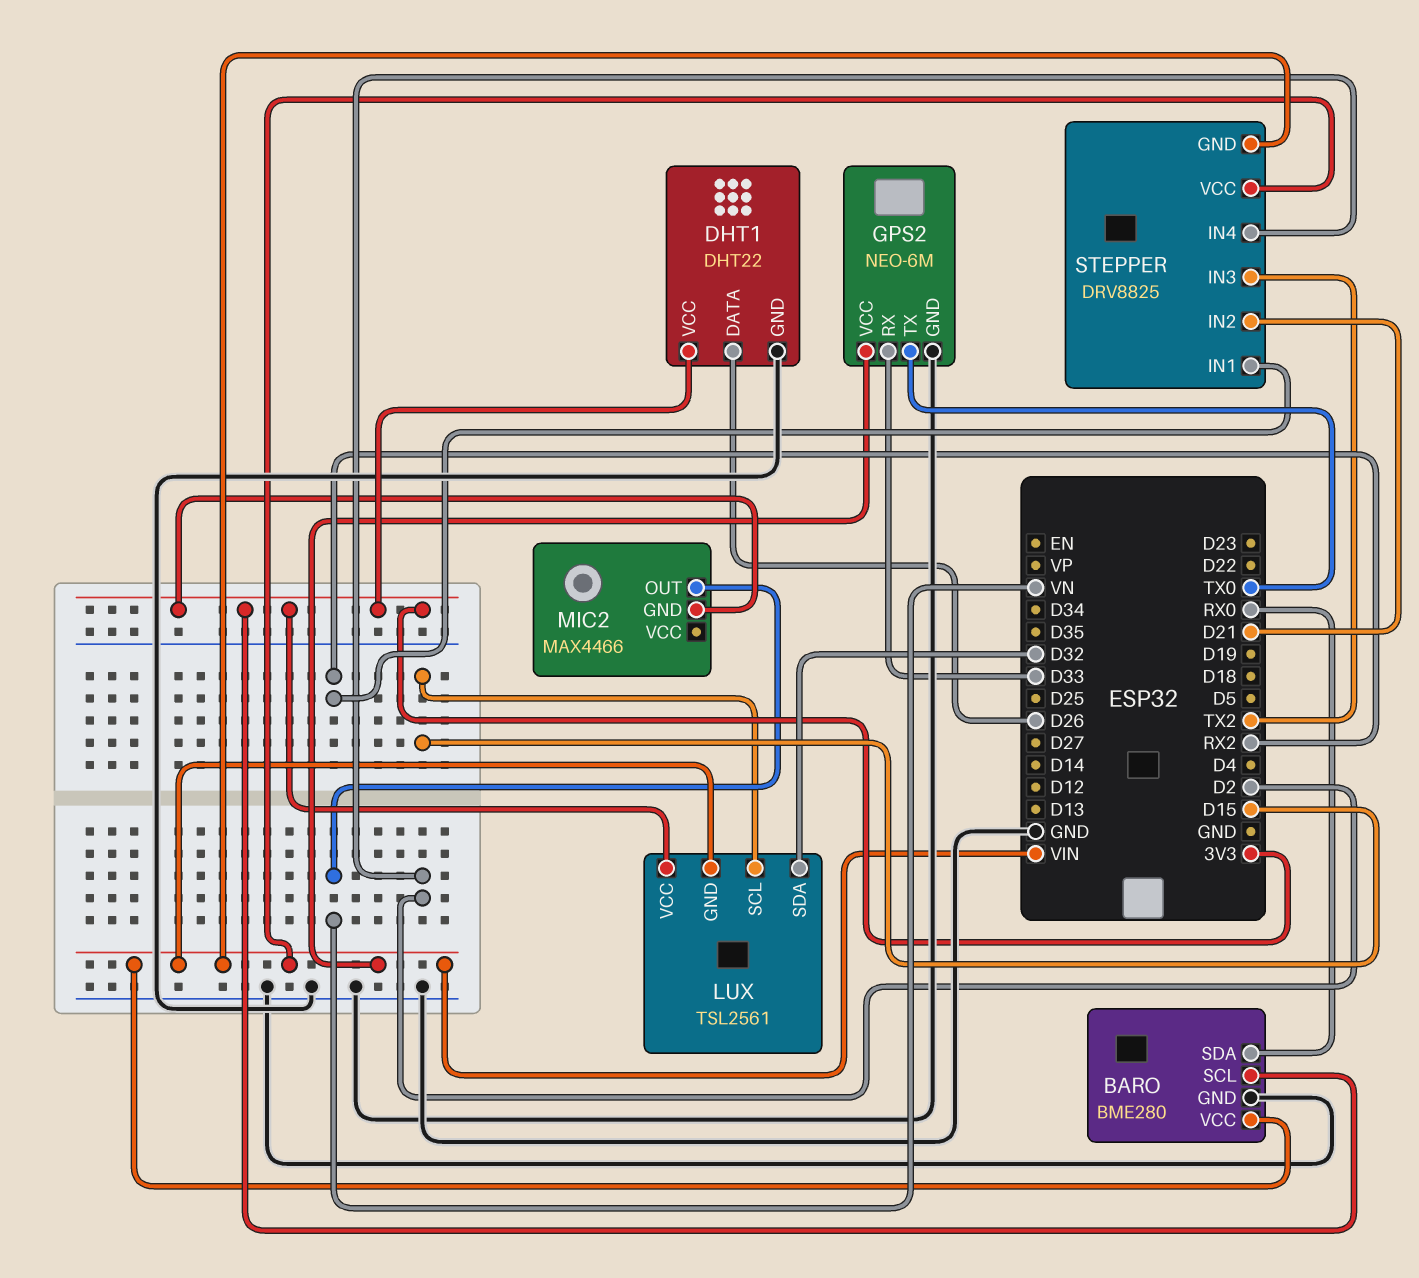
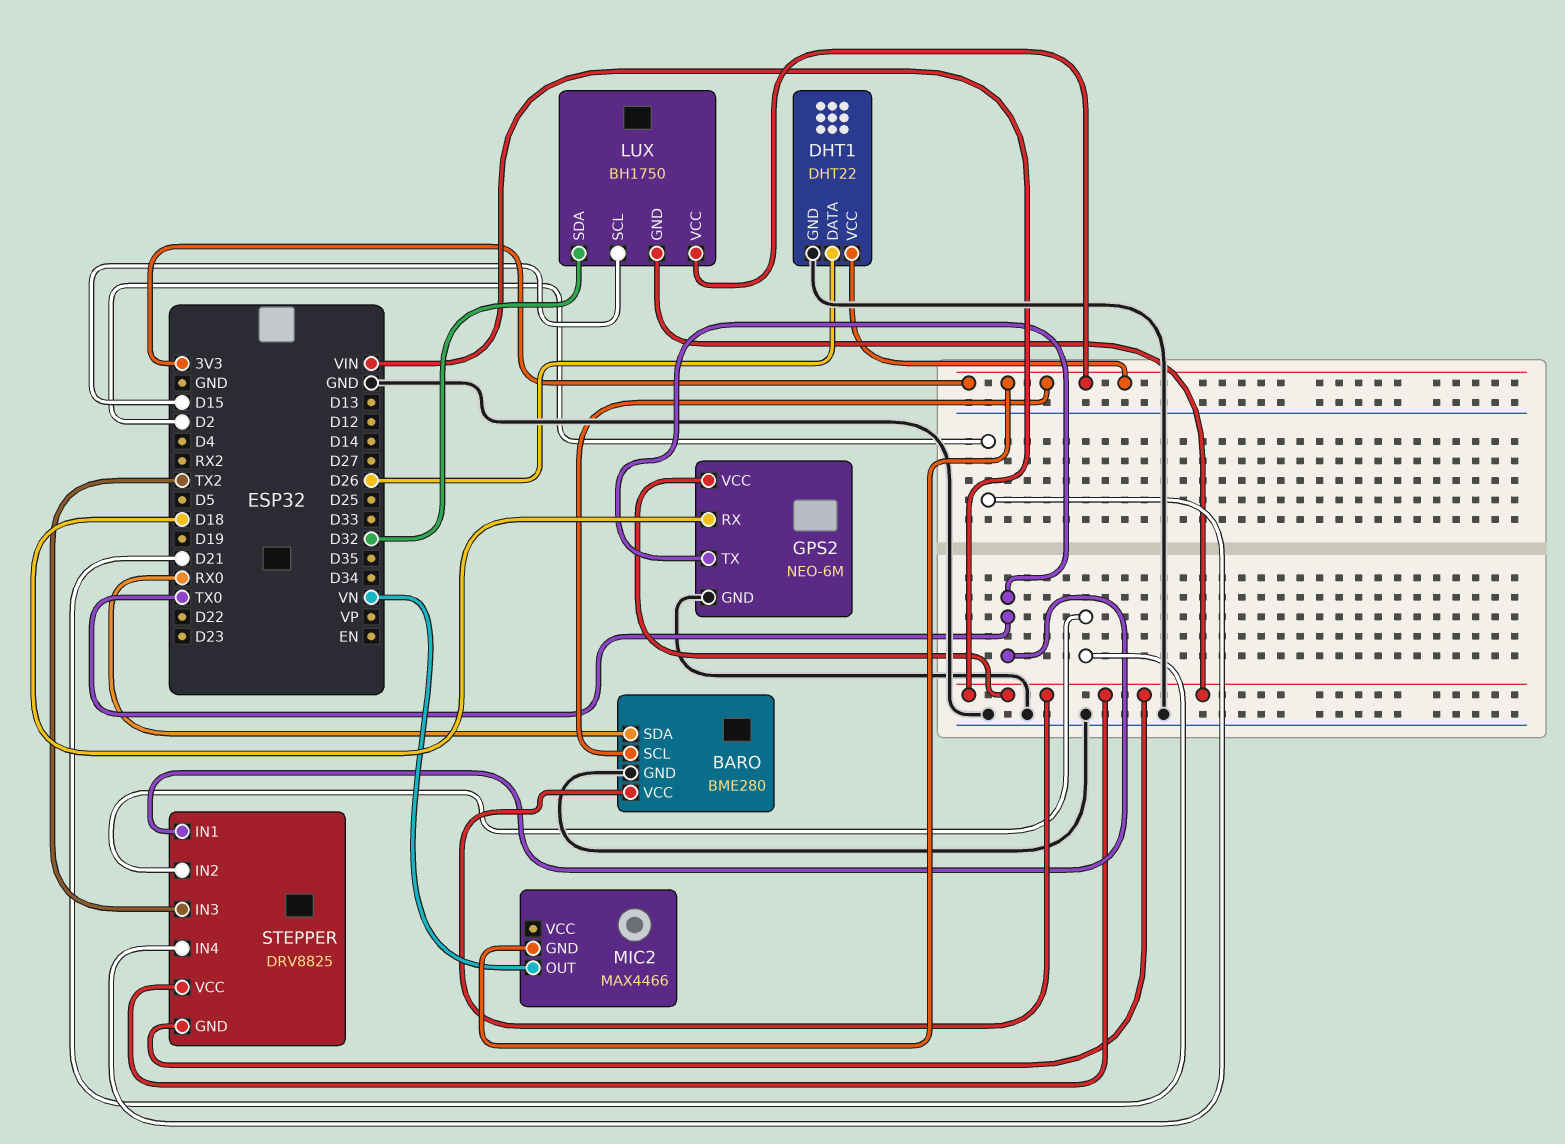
GPS2 pin RX: D33 -> D18
LUX: TSL2561 -> BH1750
STEPPER pin IN1: RX2 -> TX0

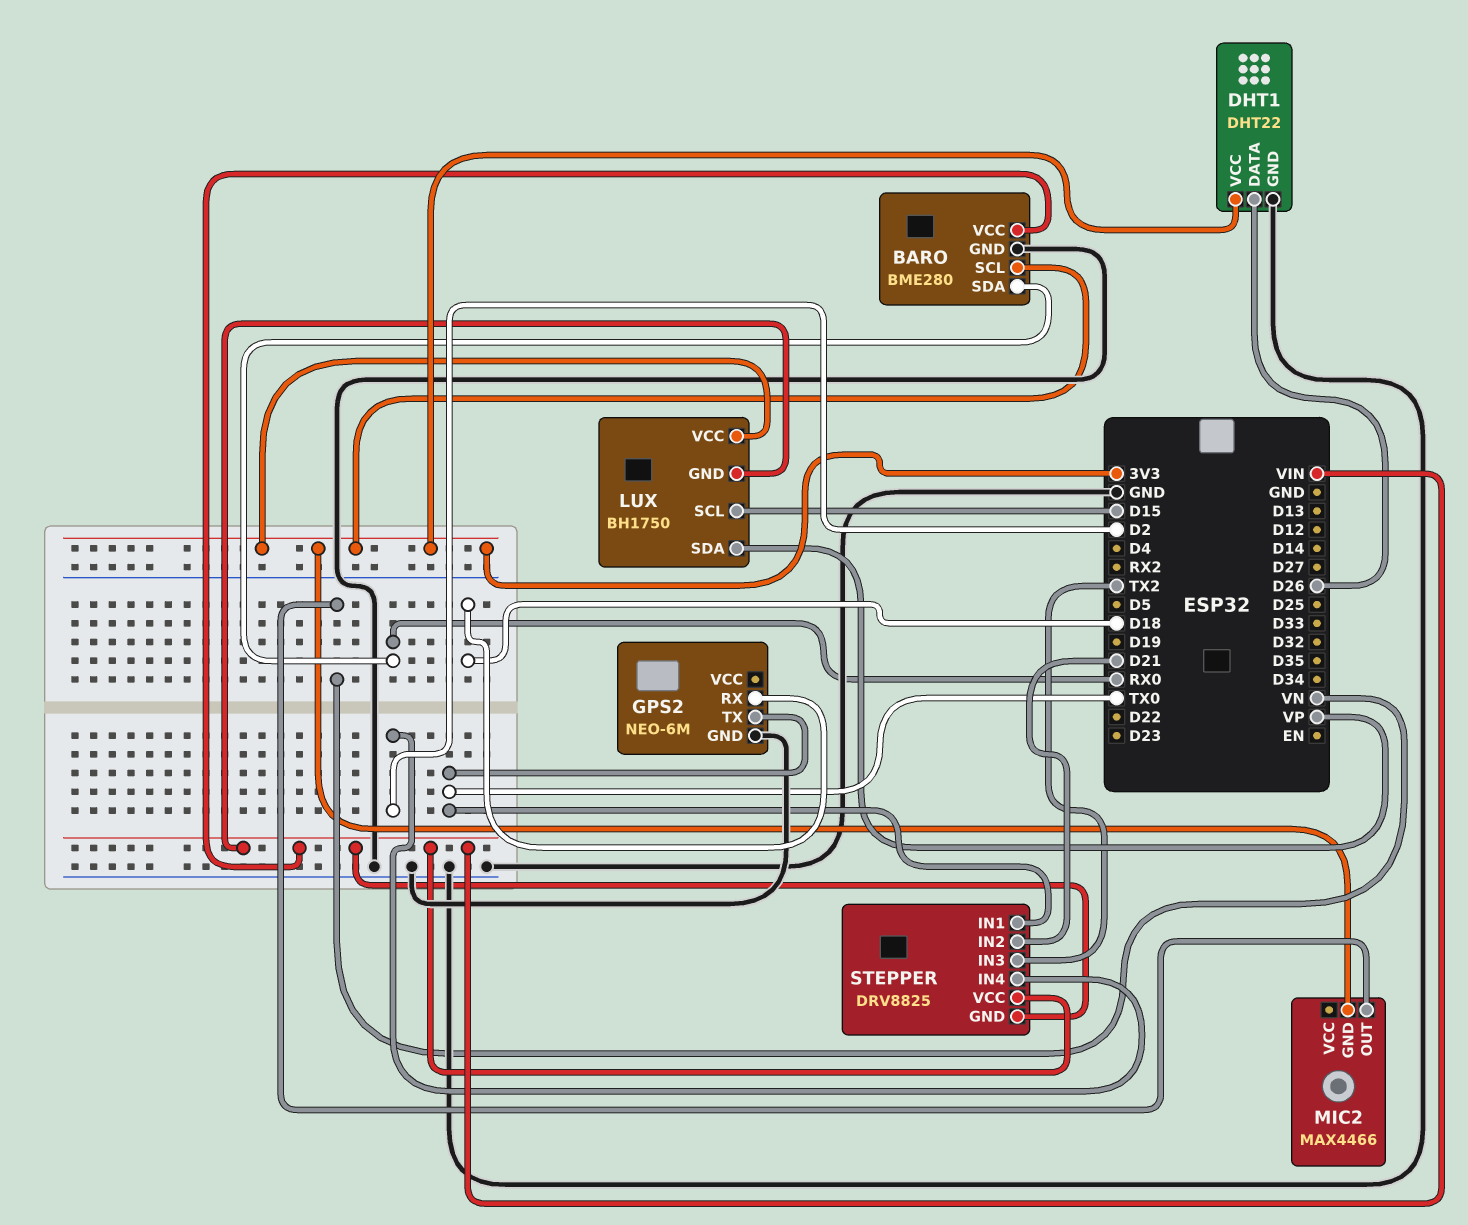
GPS2 pin VCC: VIN -> none
LUX pin SDA: D32 -> VP

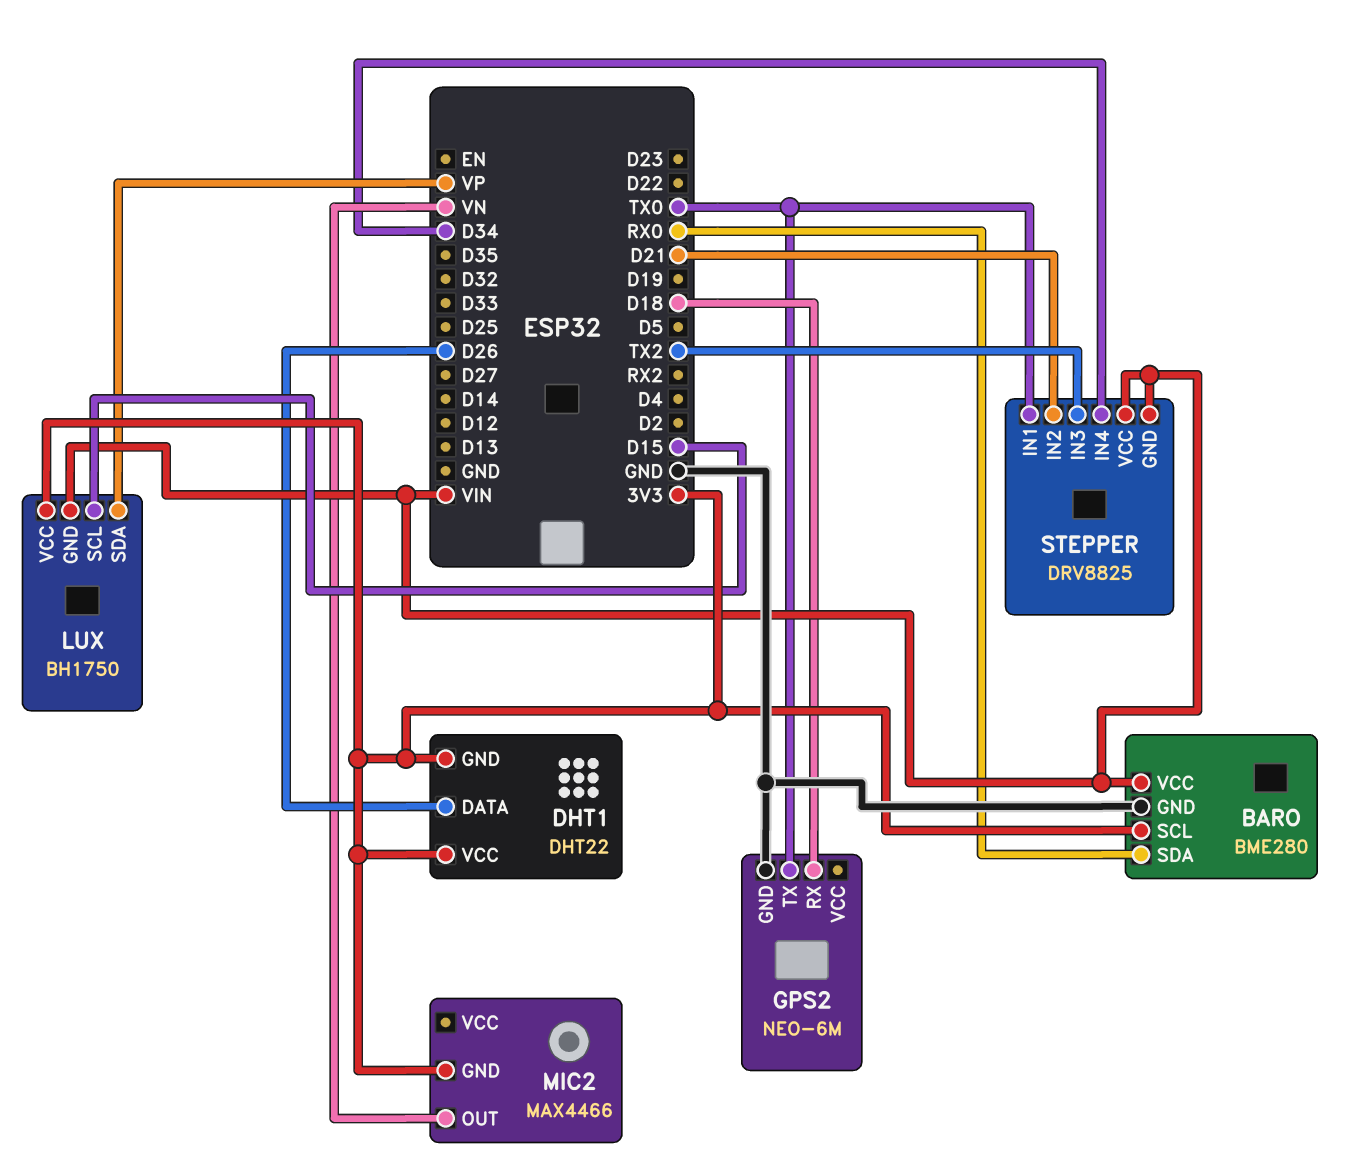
DHT1 pin GND: GND -> 3V3
STEPPER pin IN4: D2 -> D34

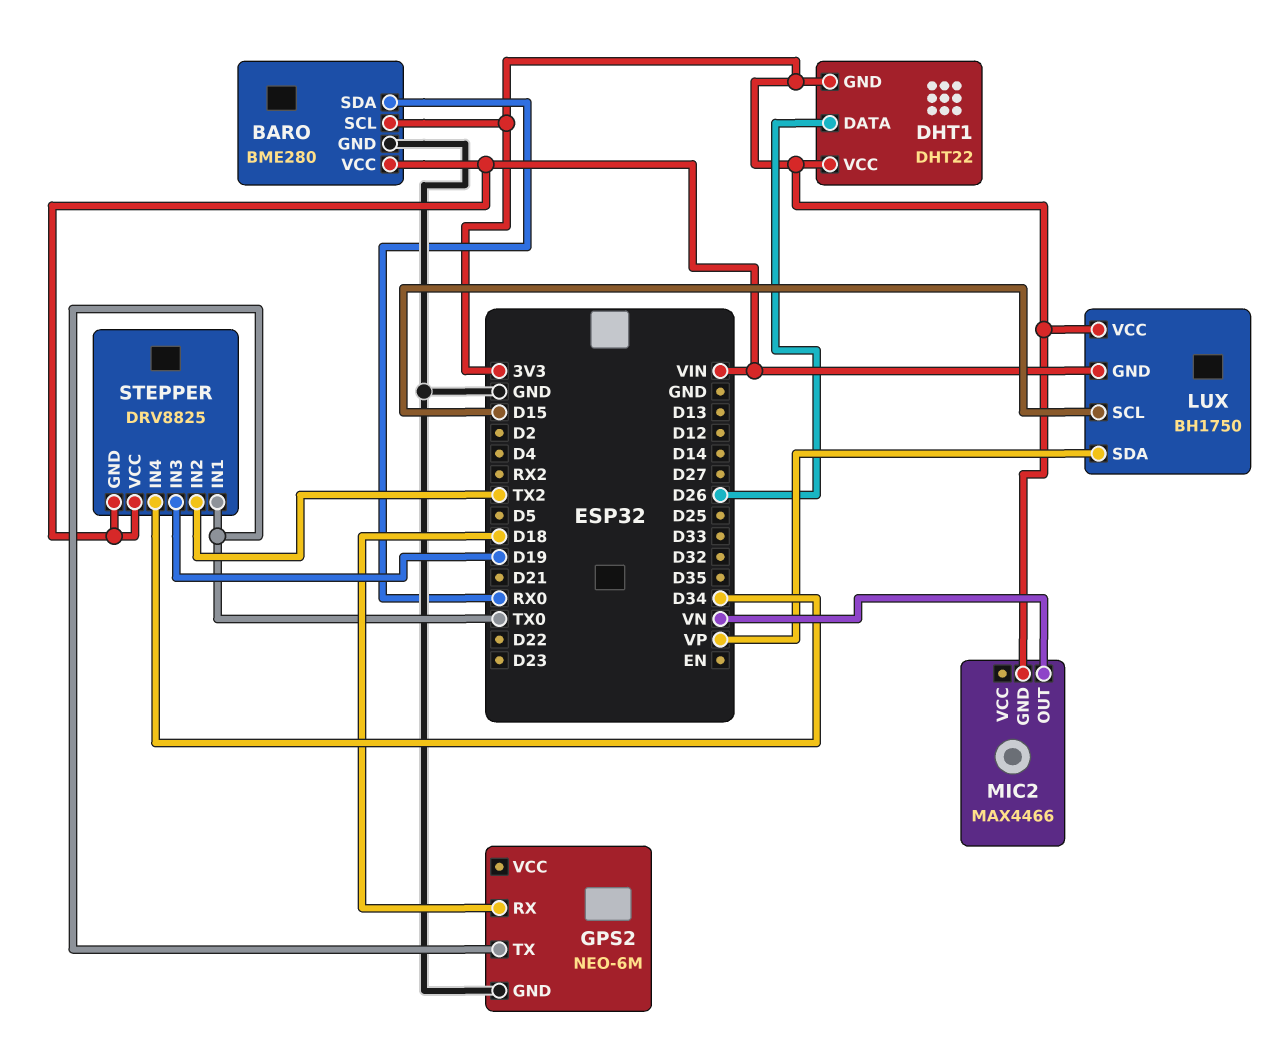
STEPPER pin IN2: D21 -> TX2
STEPPER pin IN3: TX2 -> D19

